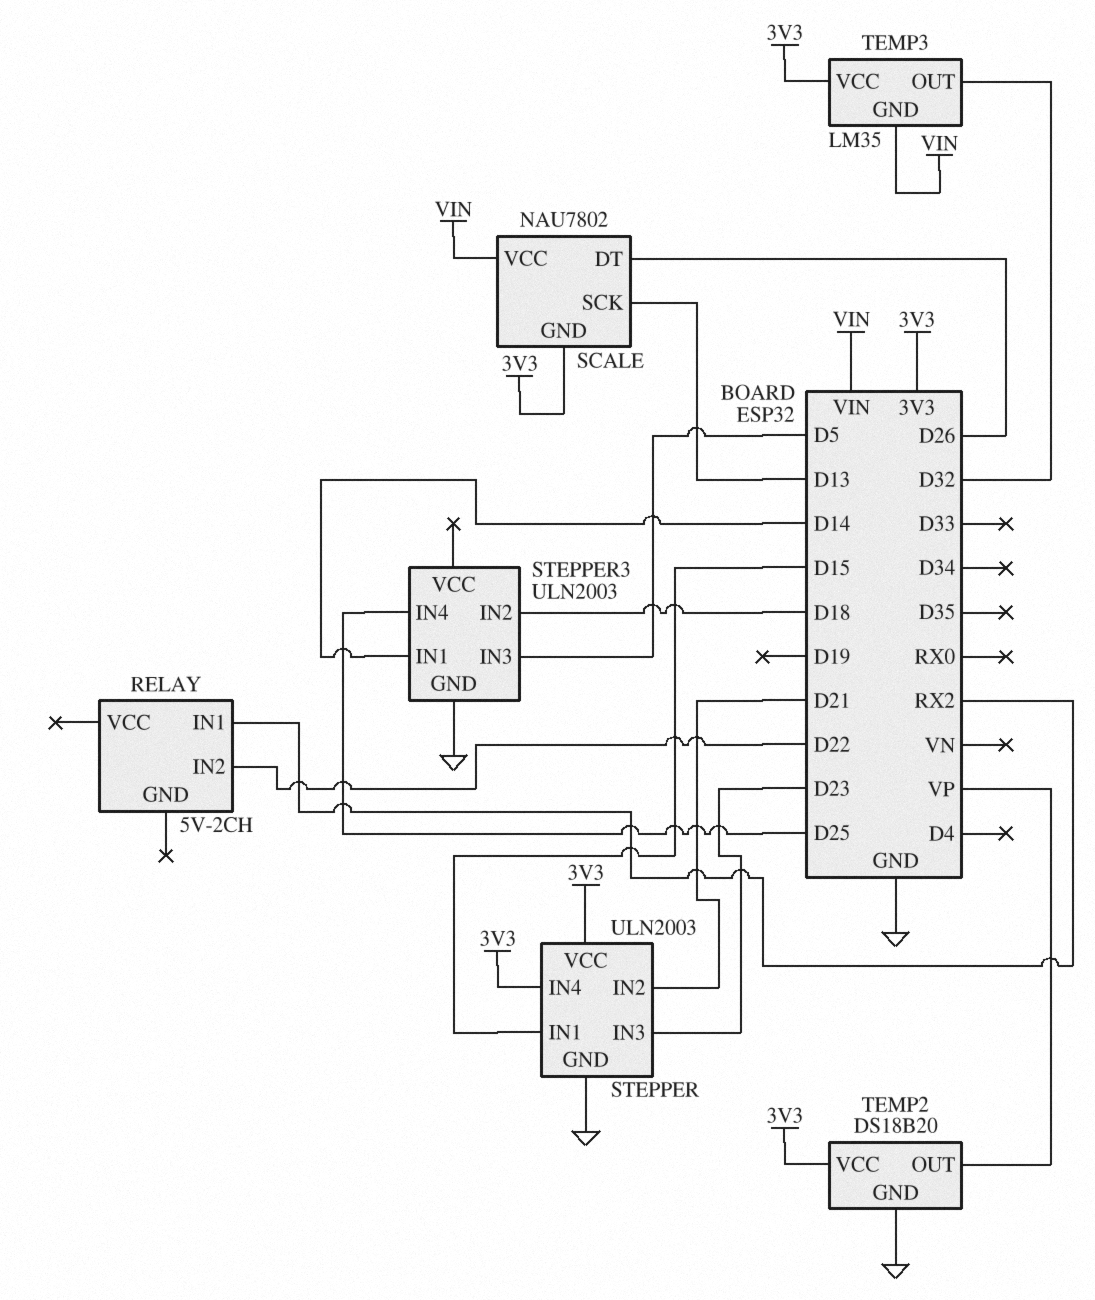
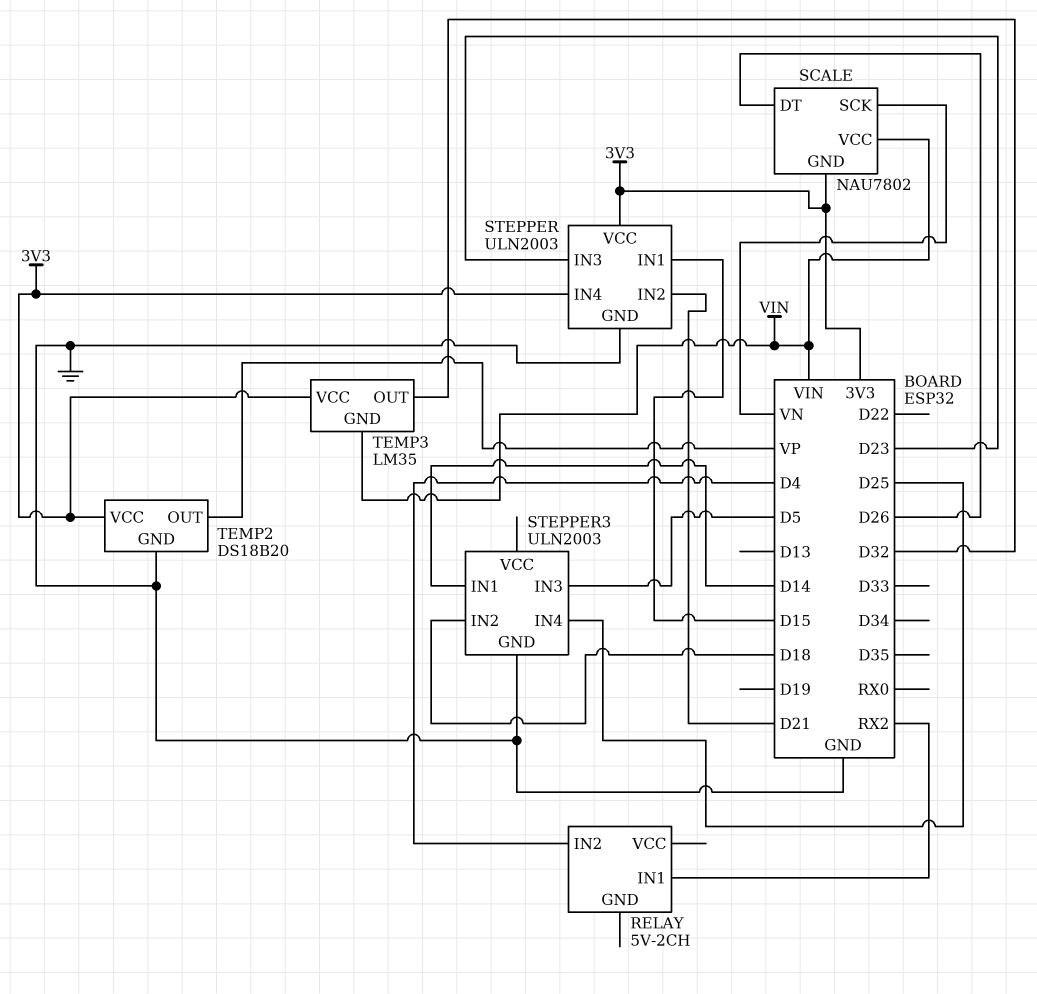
RELAY pin IN2: D22 -> D4
SCALE pin SCK: D13 -> VN

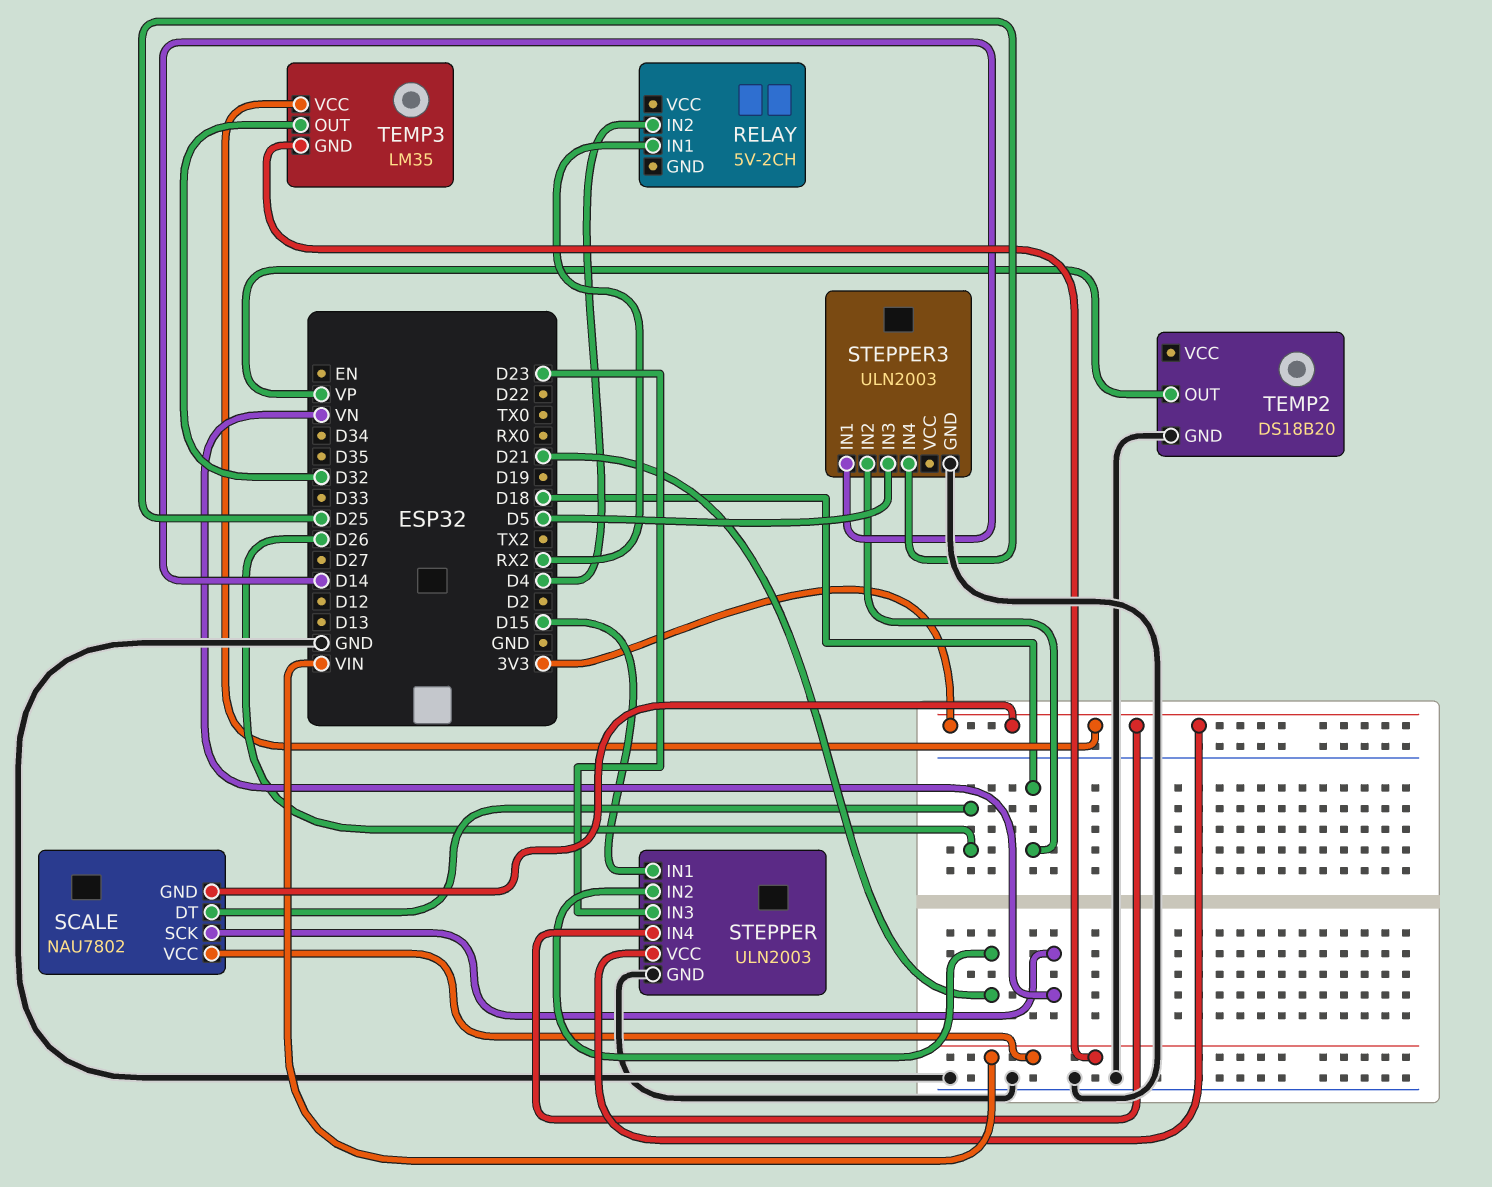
TEMP2 pin VCC: 3V3 -> none

